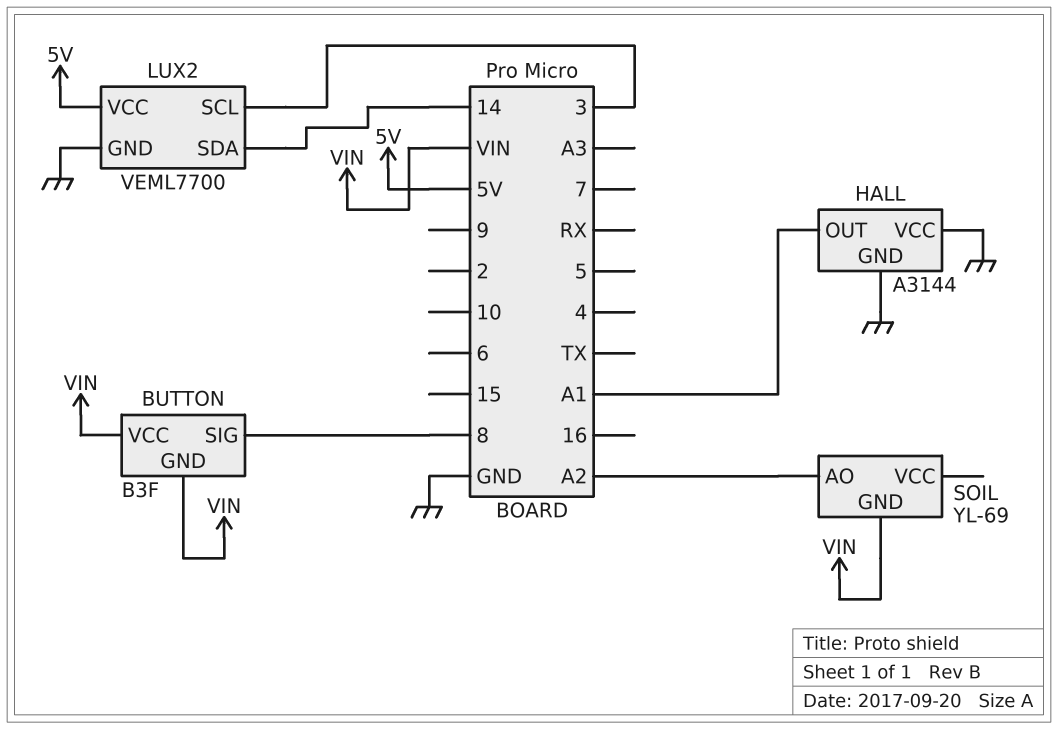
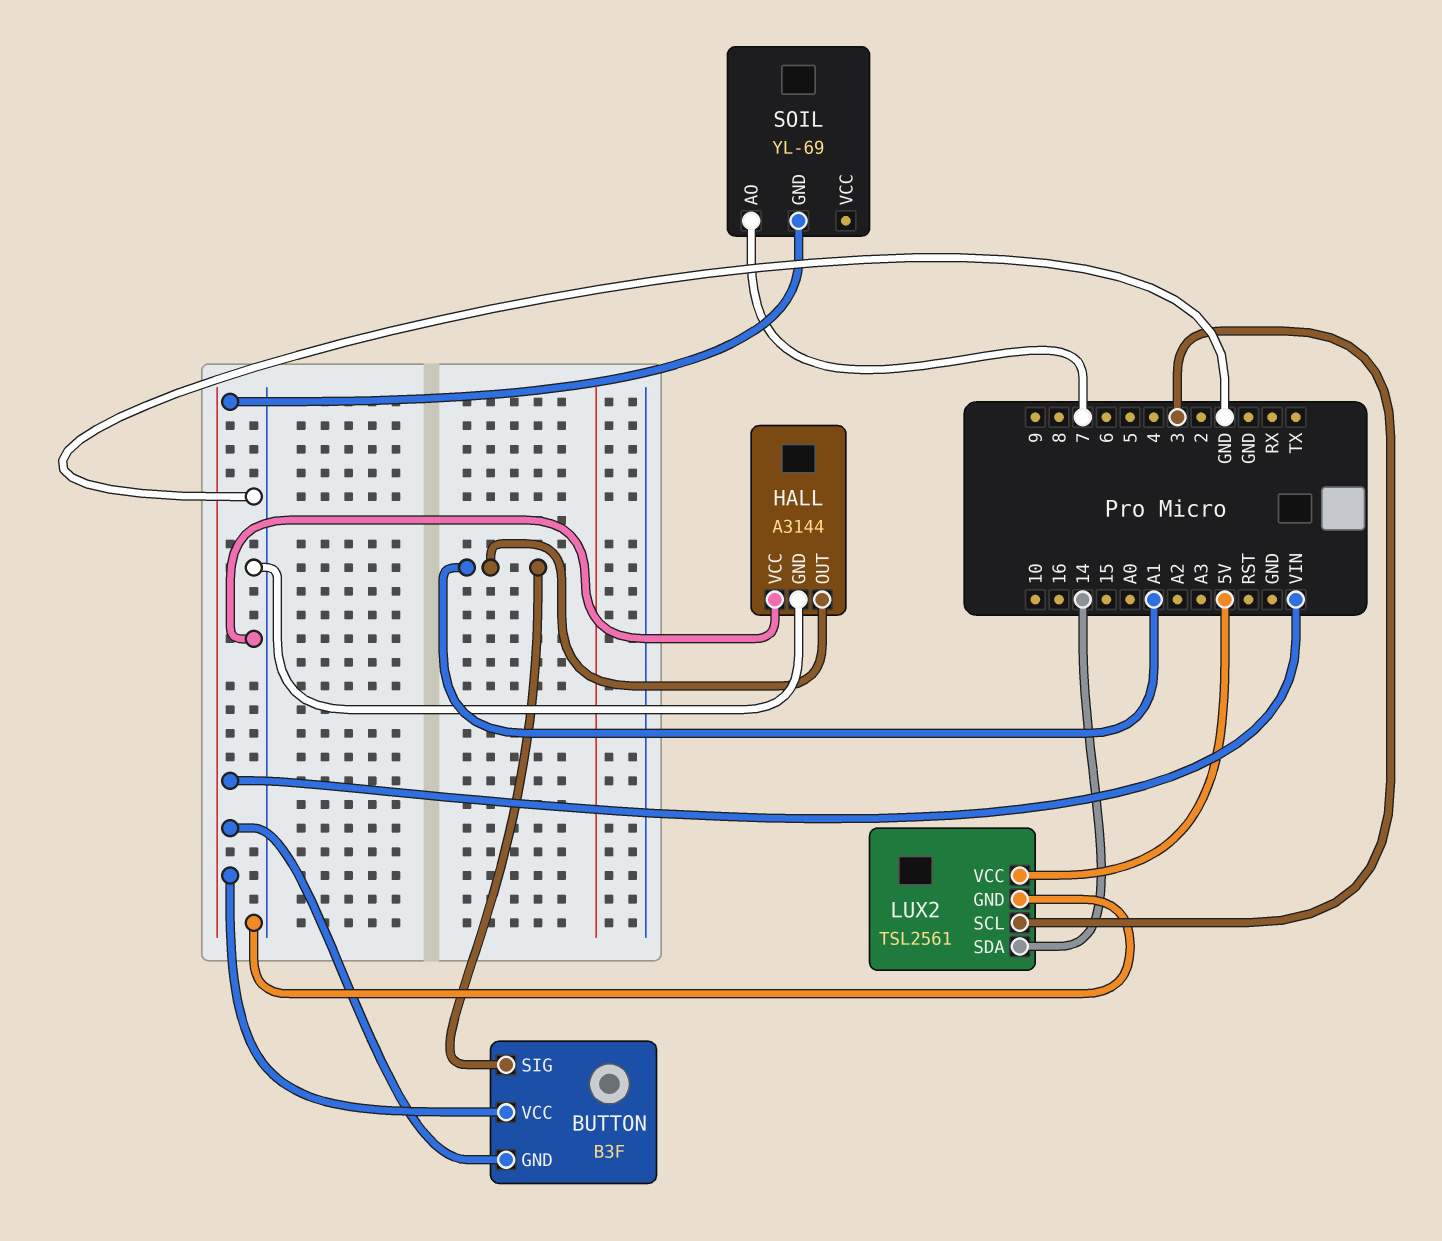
BUTTON pin SIG: 8 -> A1
LUX2: VEML7700 -> TSL2561
SOIL pin AO: A2 -> 7

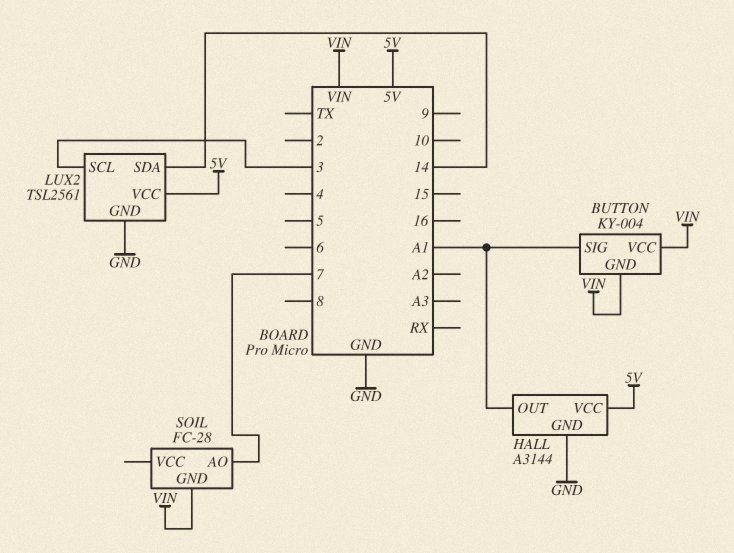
BUTTON: B3F -> KY-004
HALL pin VCC: GND -> 5V
SOIL: YL-69 -> FC-28

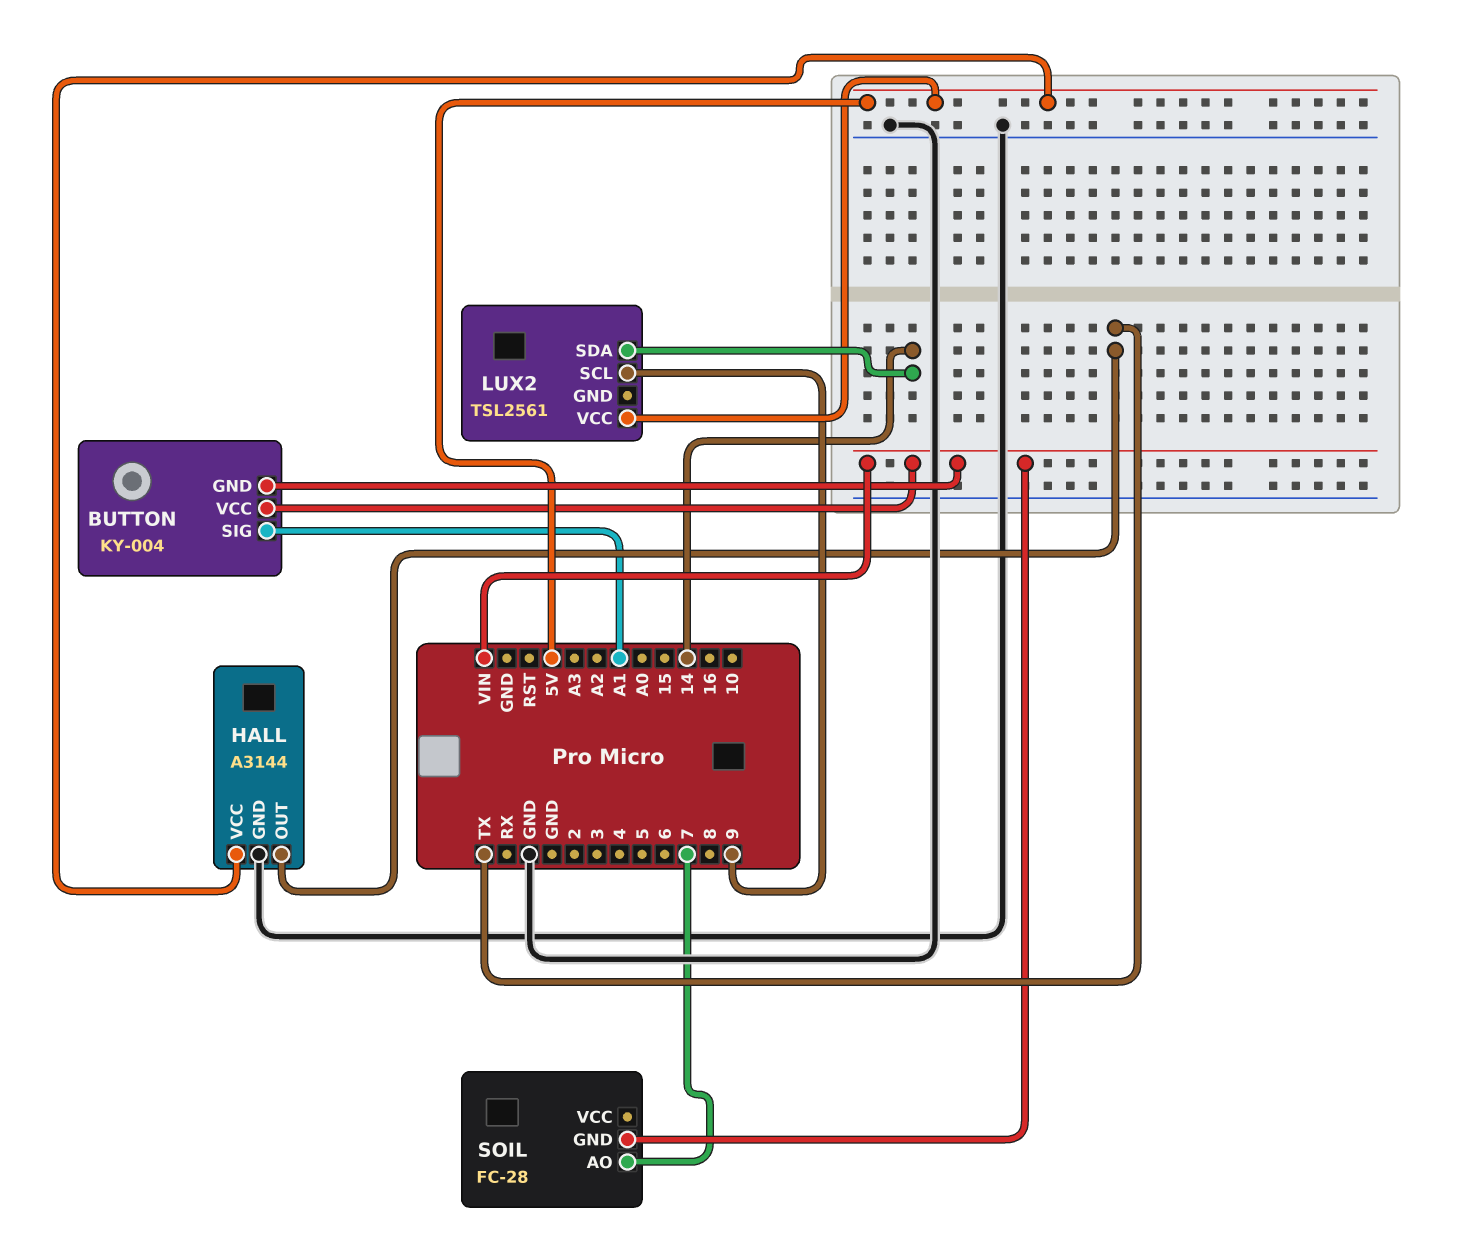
HALL pin OUT: A1 -> TX
LUX2 pin GND: GND -> none
LUX2 pin SCL: 3 -> 9

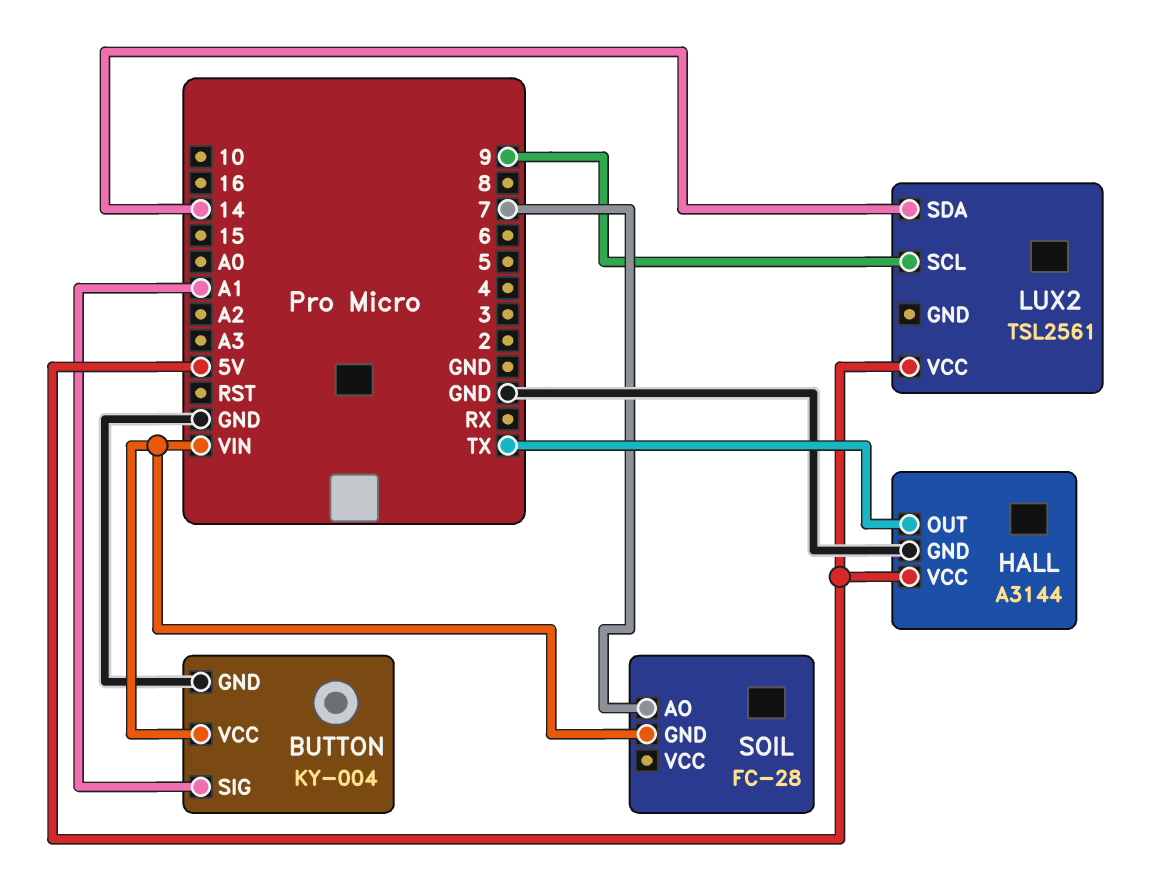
BUTTON pin GND: VIN -> GND

